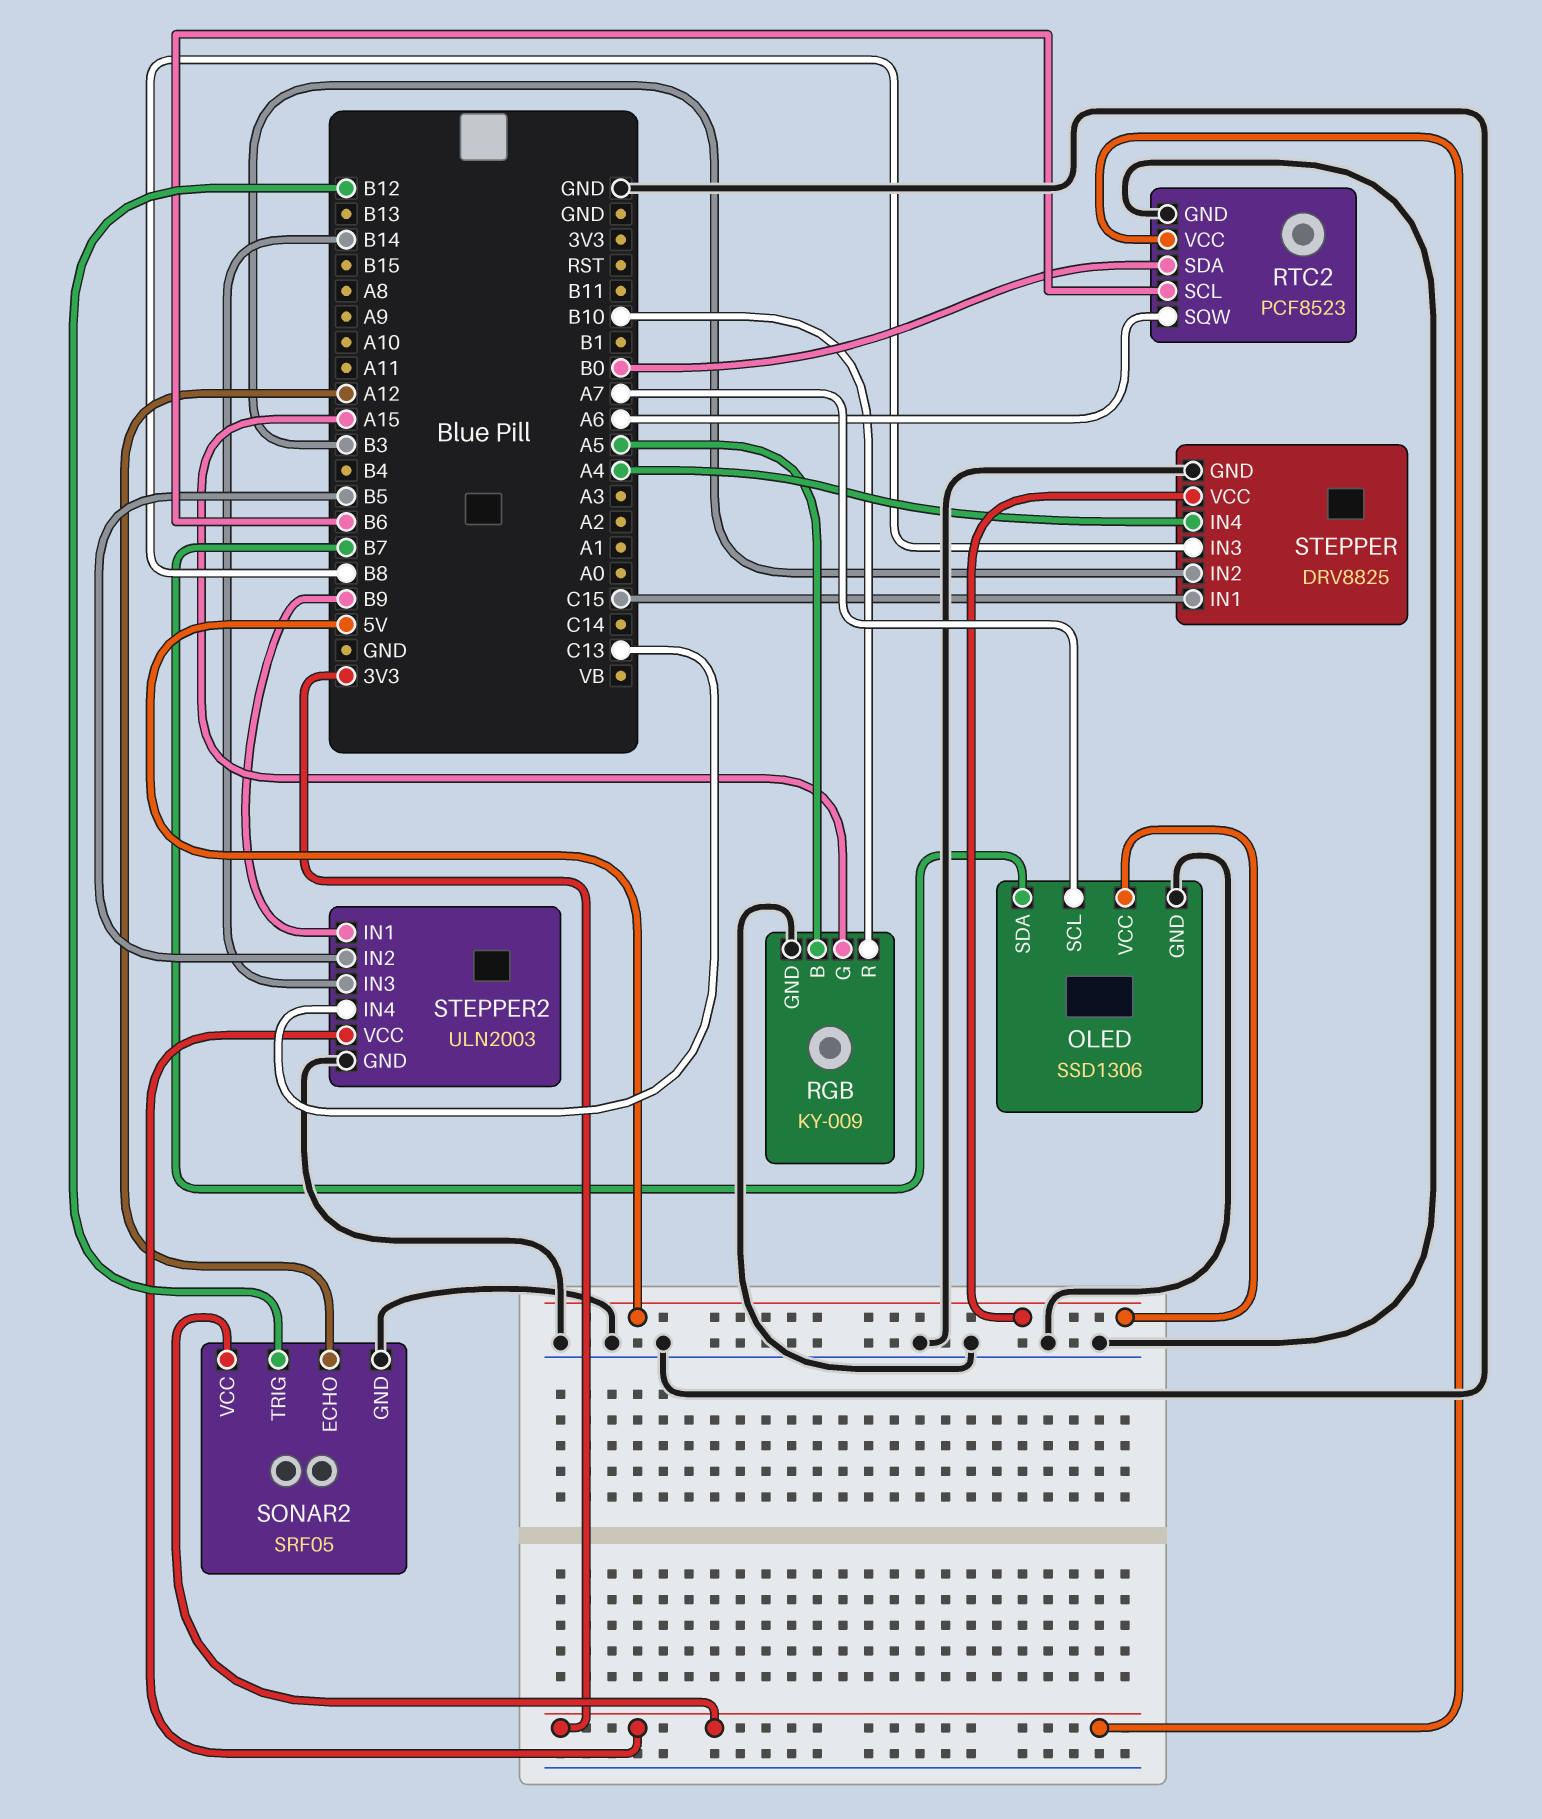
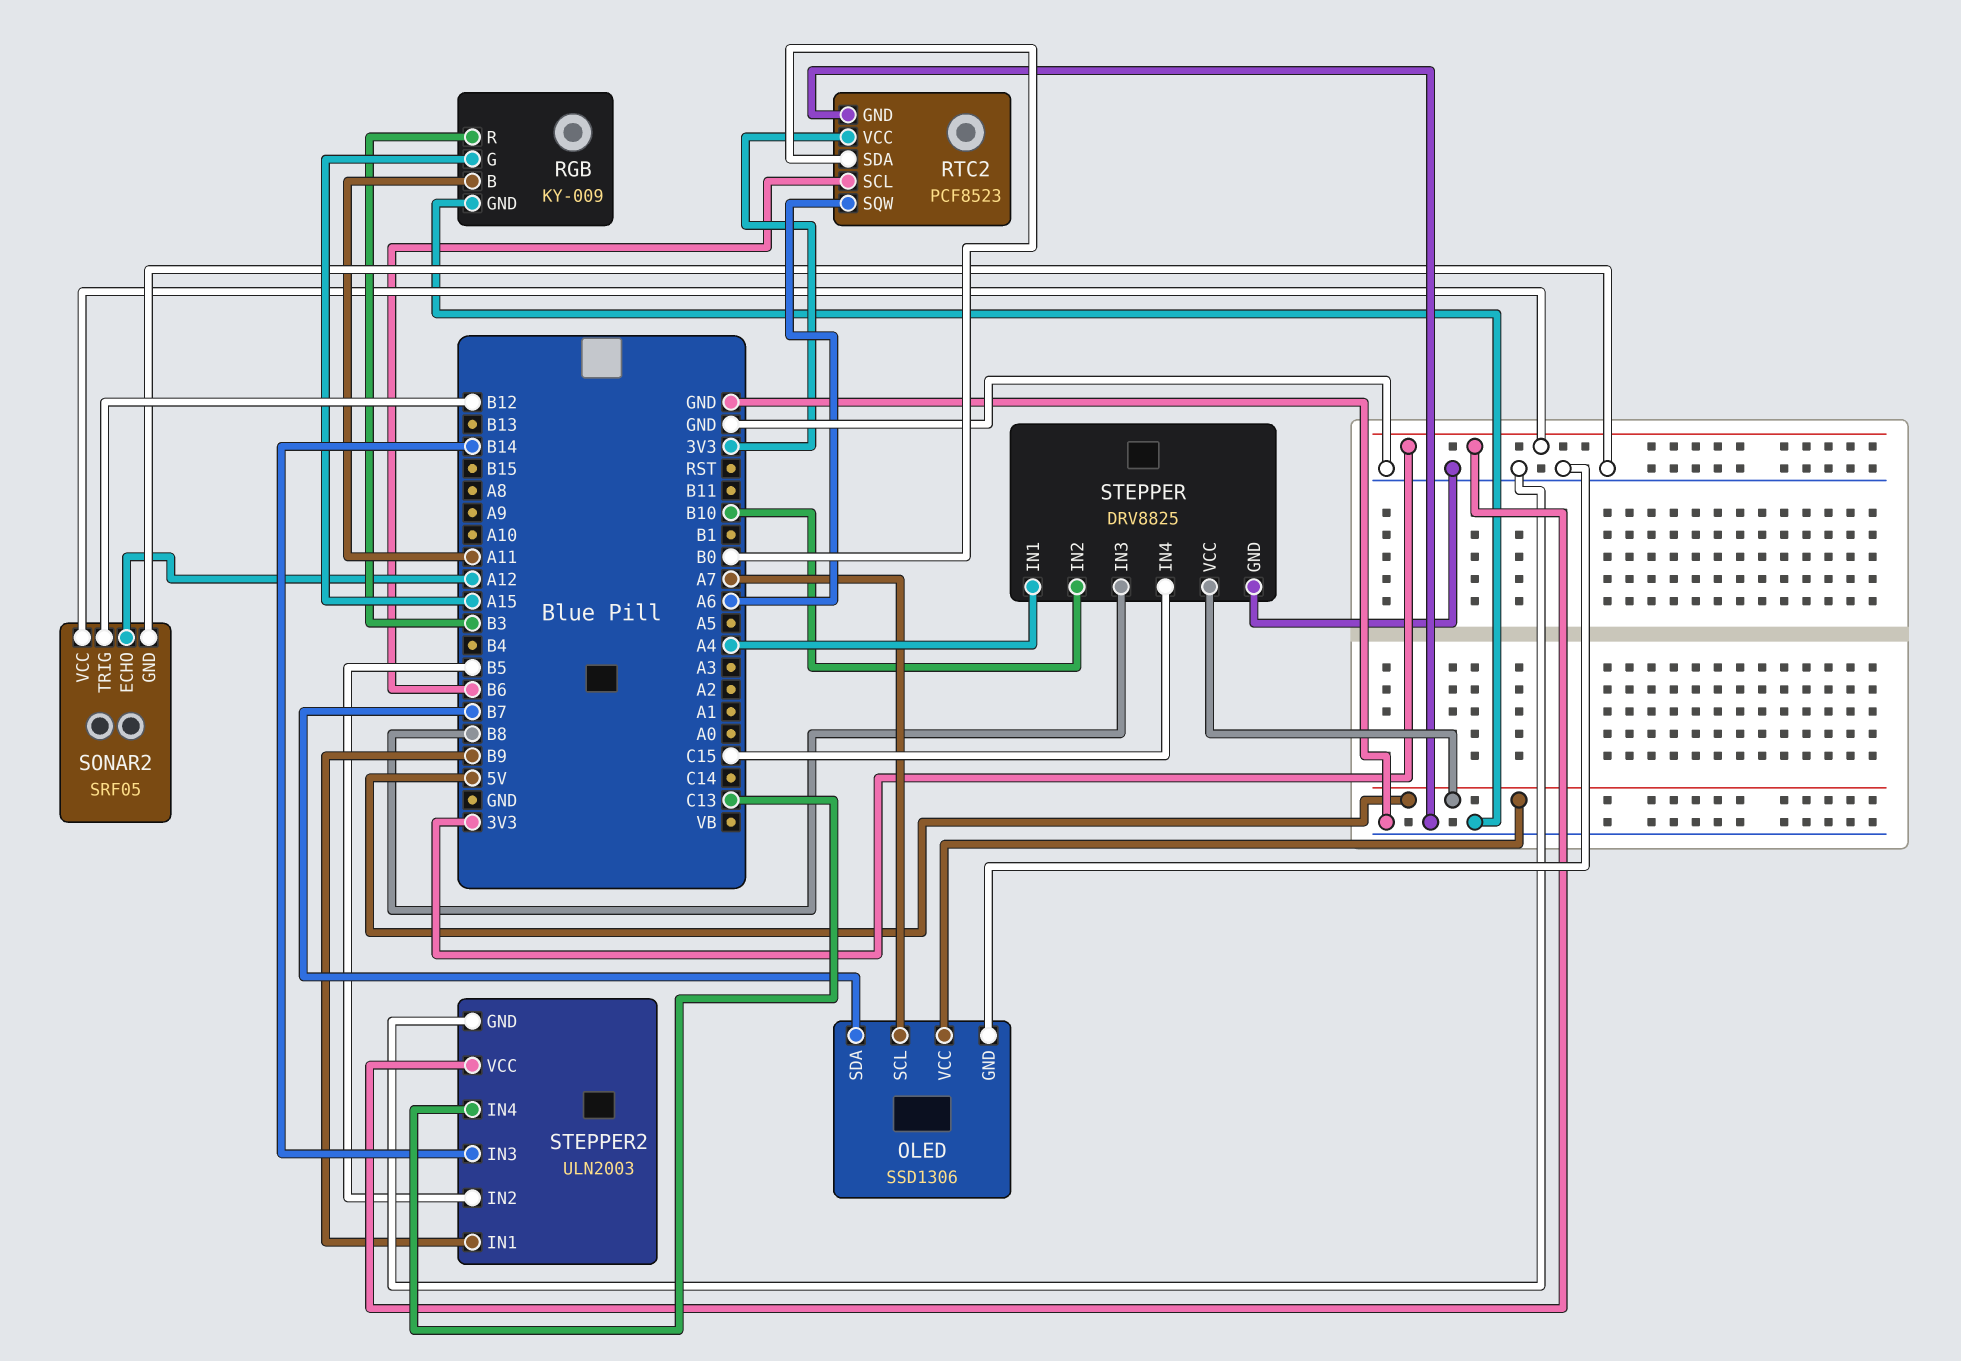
RGB pin B: A5 -> A11
RGB pin R: B10 -> B3
STEPPER pin IN1: C15 -> A4
STEPPER pin IN2: B3 -> B10
STEPPER pin IN4: A4 -> C15

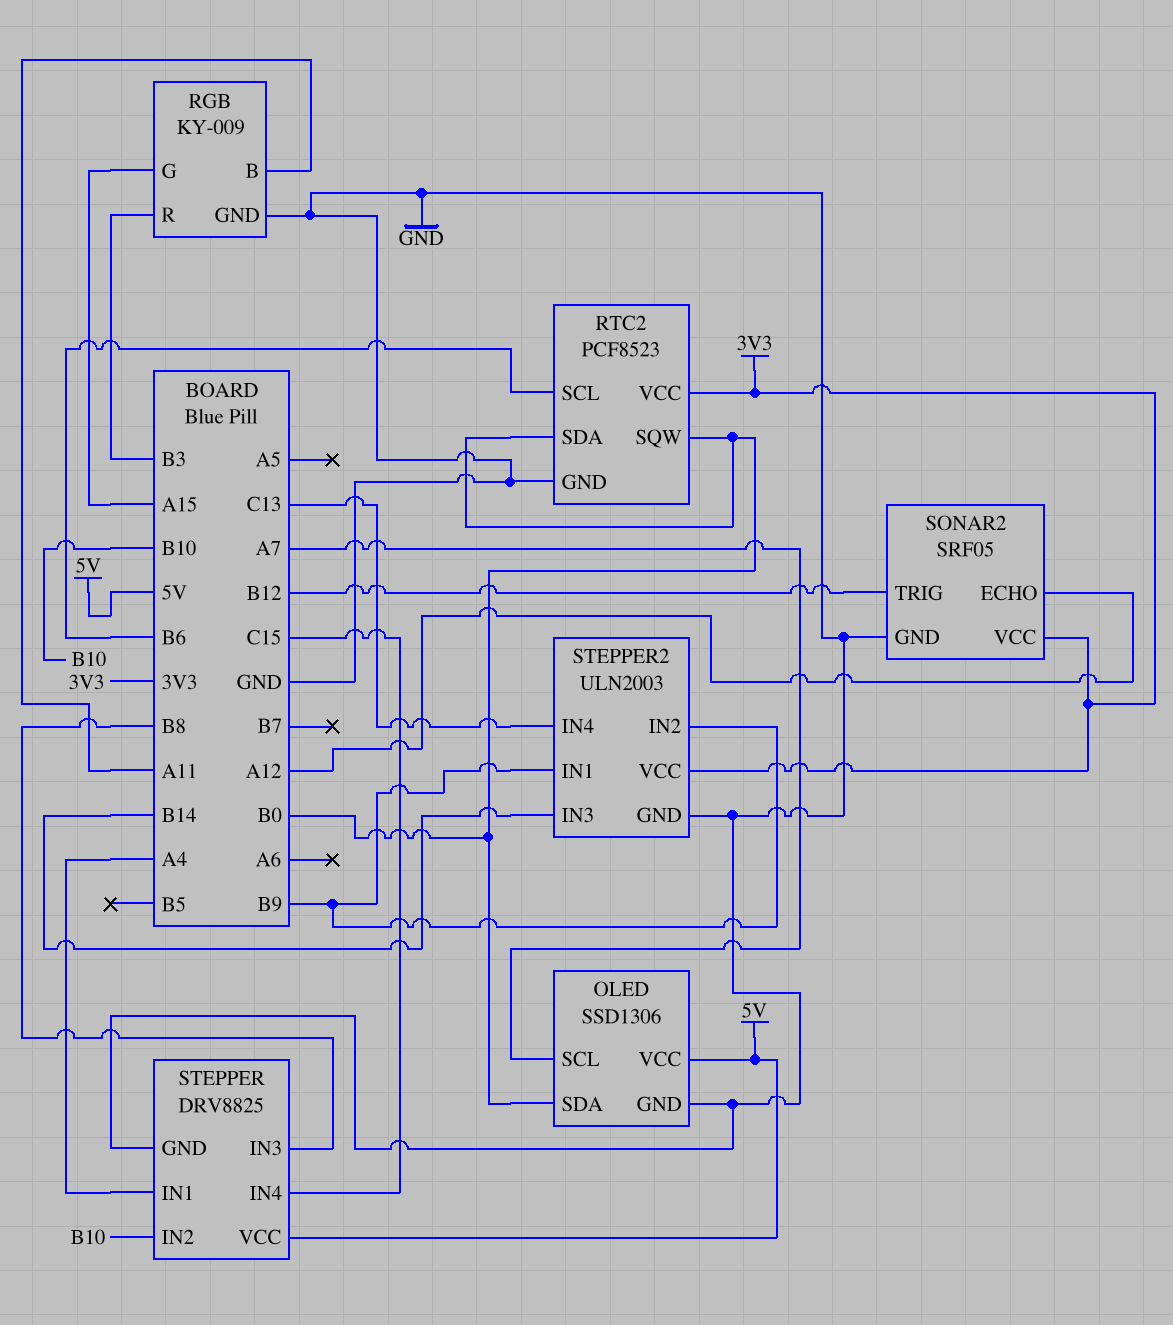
OLED pin SDA: B7 -> B0
RTC2 pin SQW: A6 -> B0
STEPPER2 pin IN2: B5 -> B9

